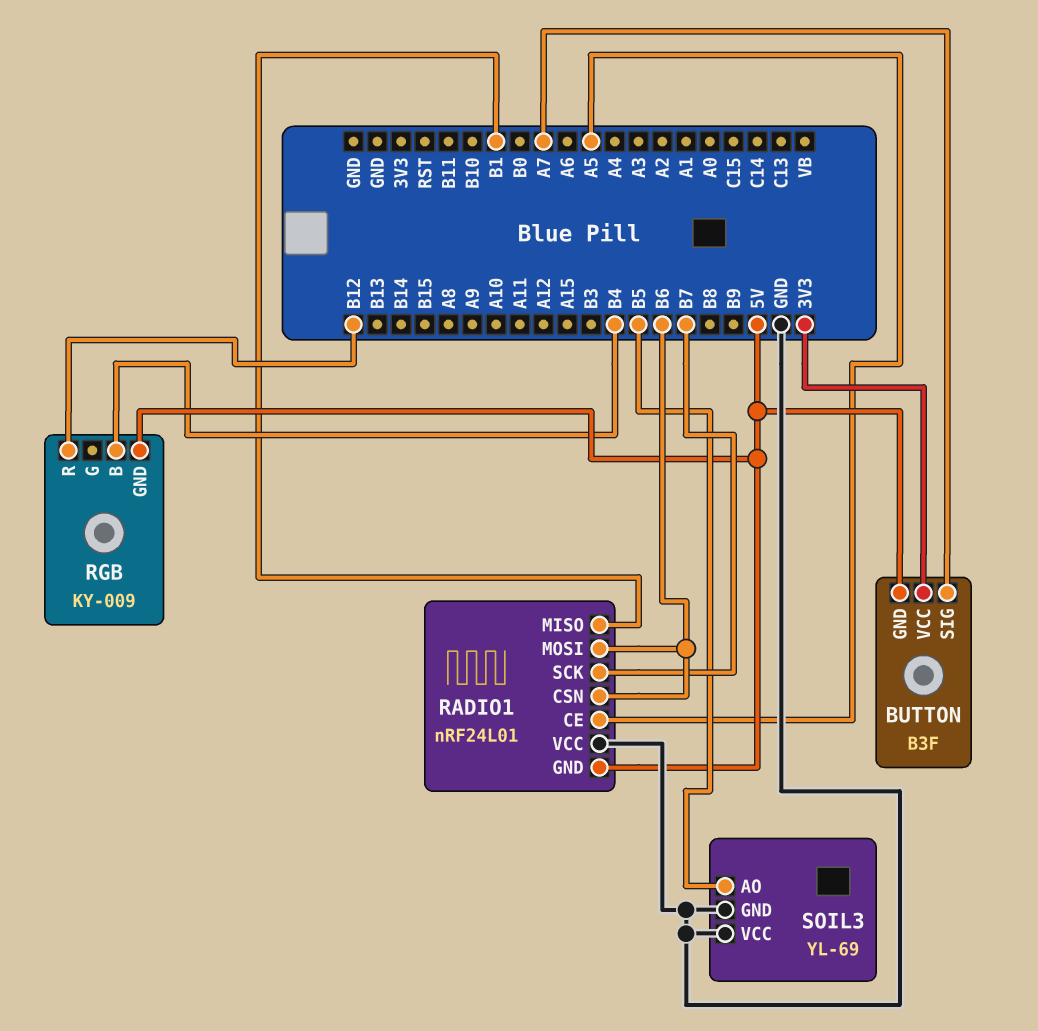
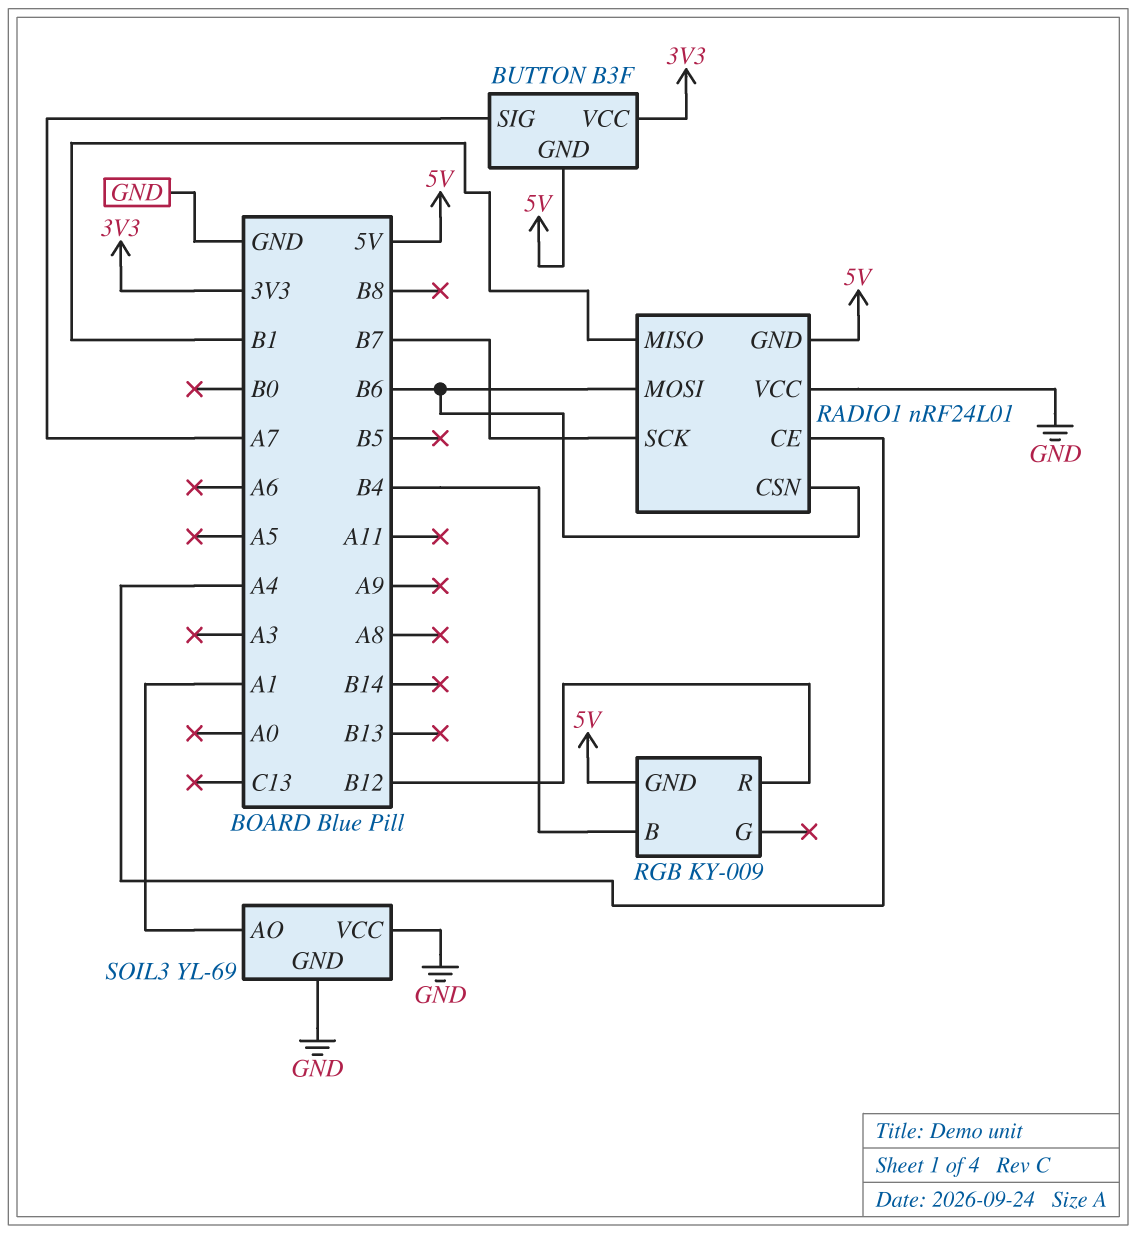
RADIO1 pin CE: A5 -> A4
SOIL3 pin AO: B5 -> A1

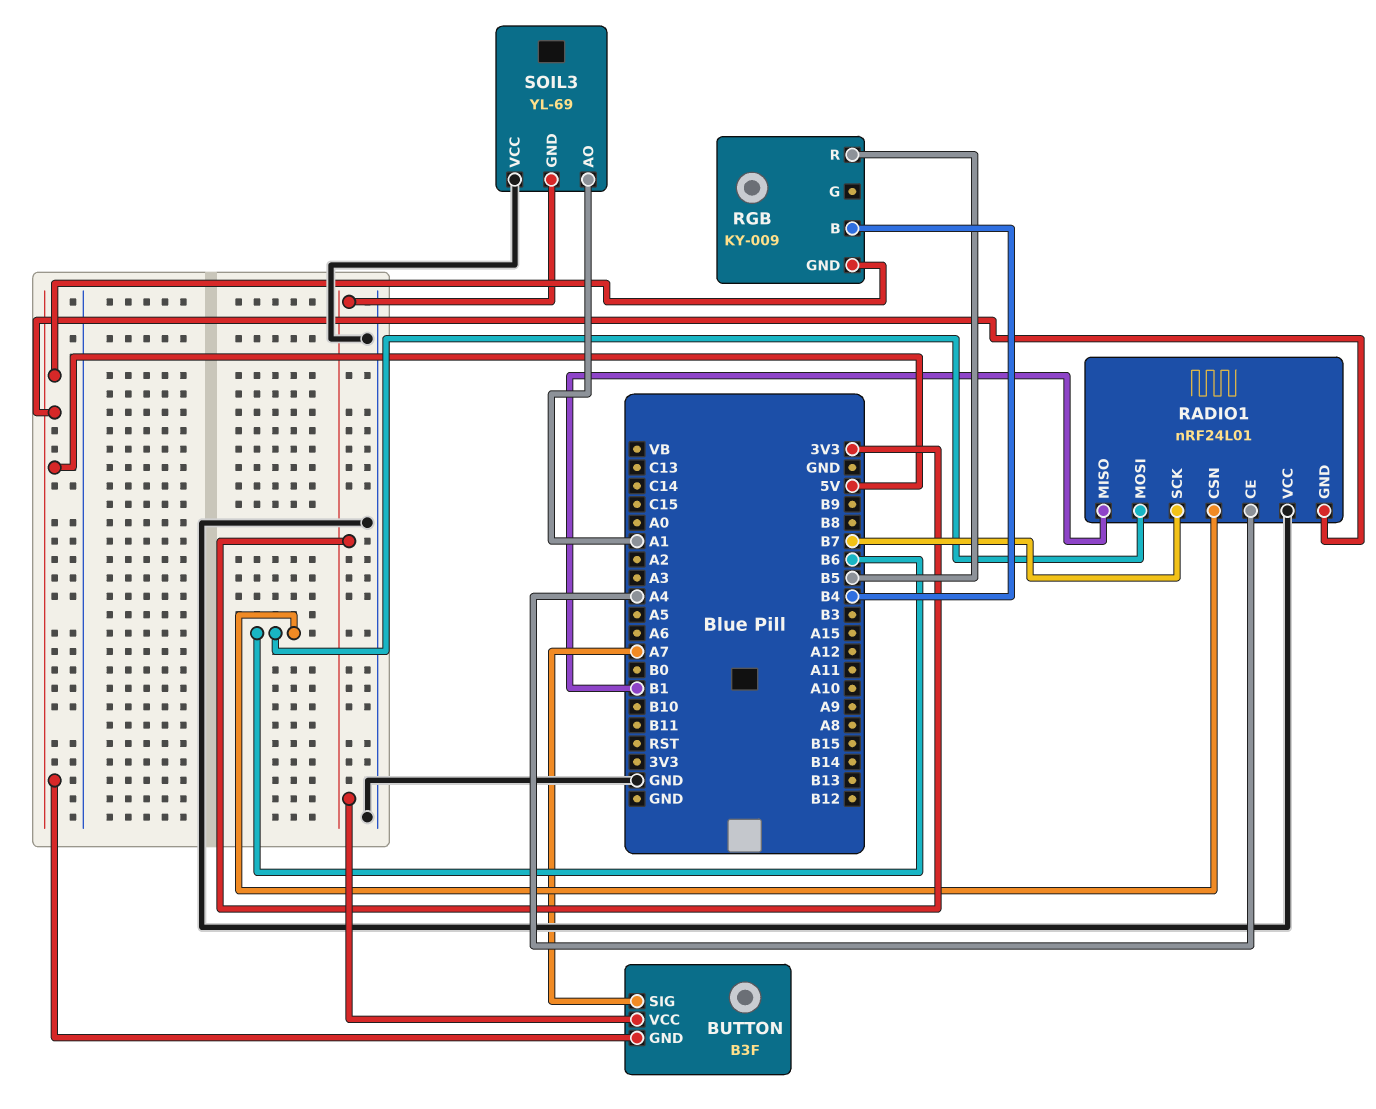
RGB pin R: B12 -> B5
SOIL3 pin GND: GND -> 3V3

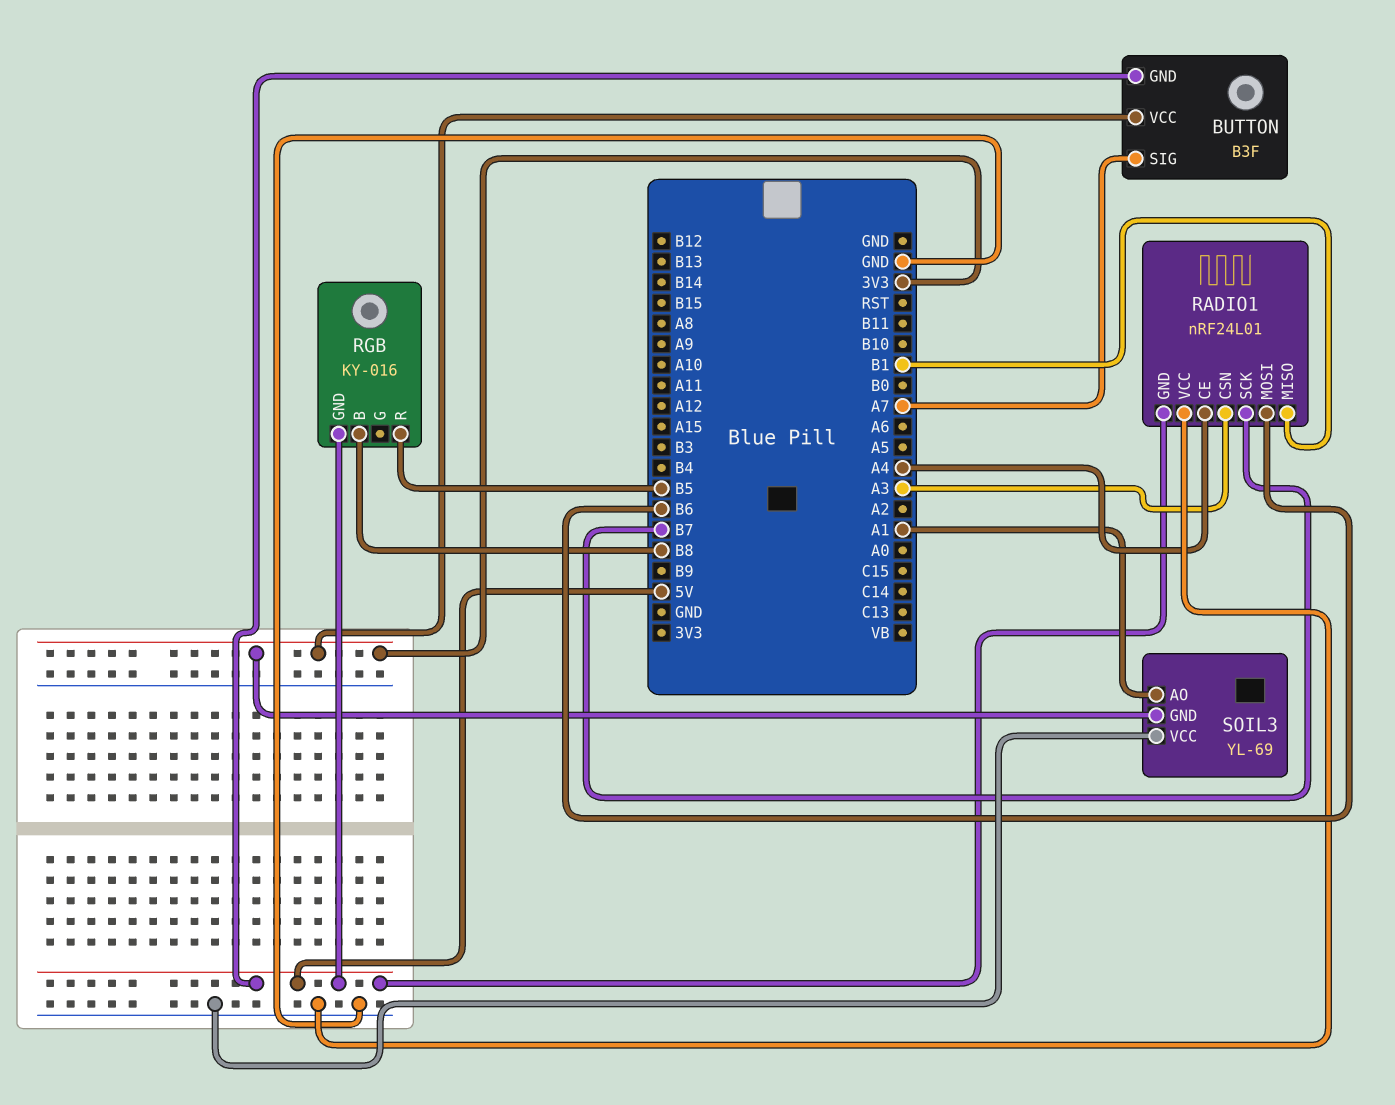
RADIO1 pin CSN: B6 -> A3
RGB: KY-009 -> KY-016
RGB pin B: B4 -> B8

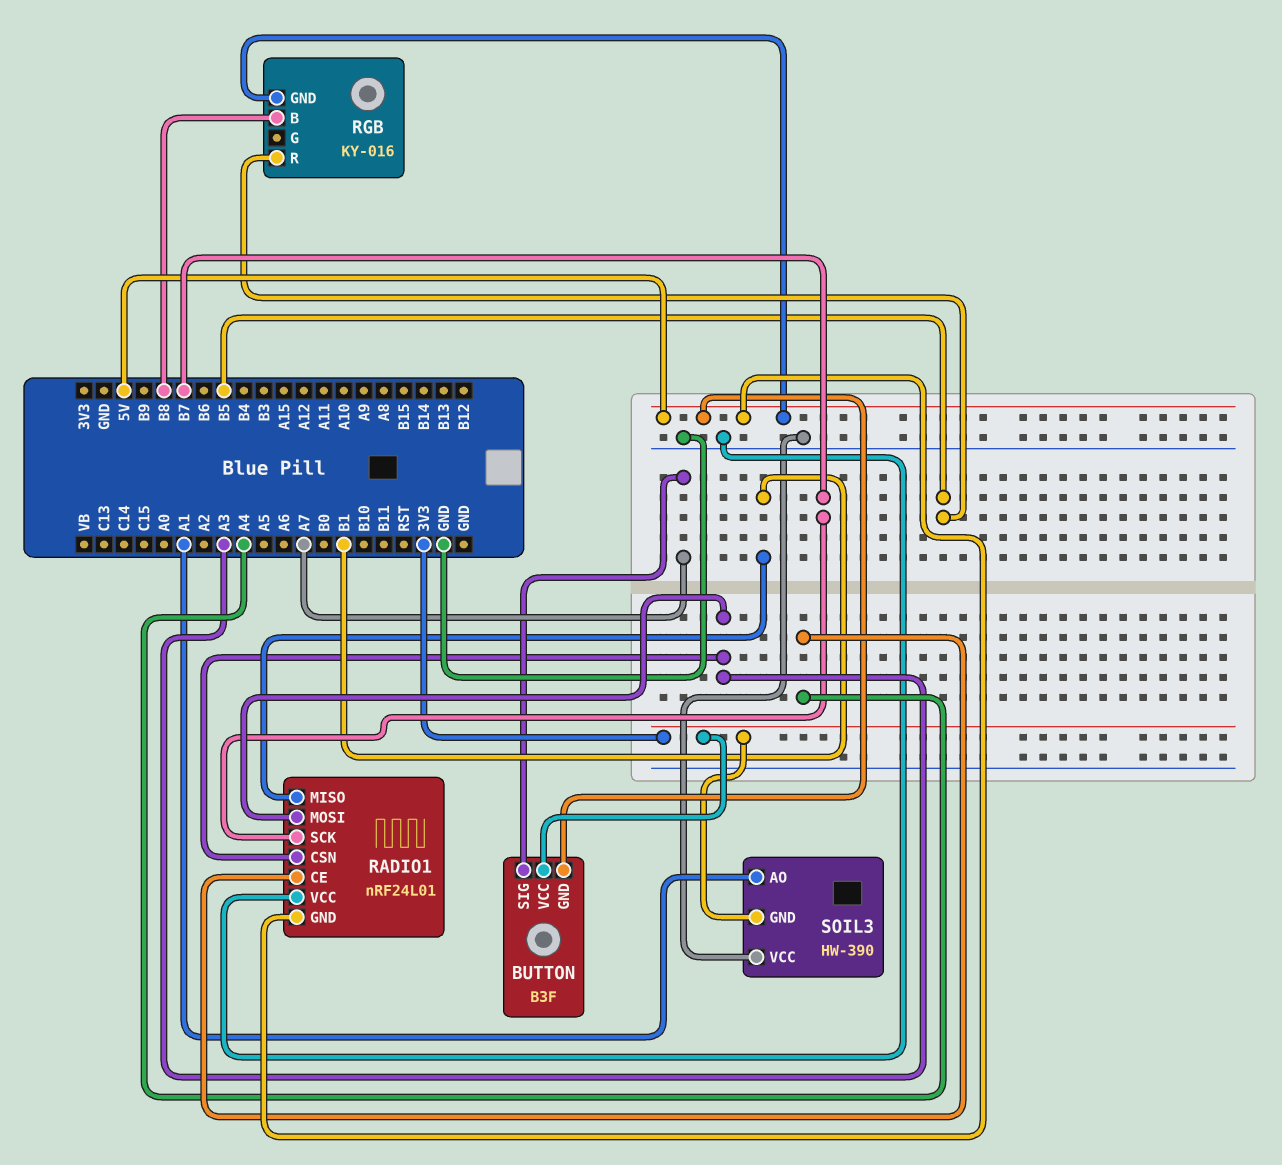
RADIO1 pin MOSI: B6 -> A3
SOIL3: YL-69 -> HW-390

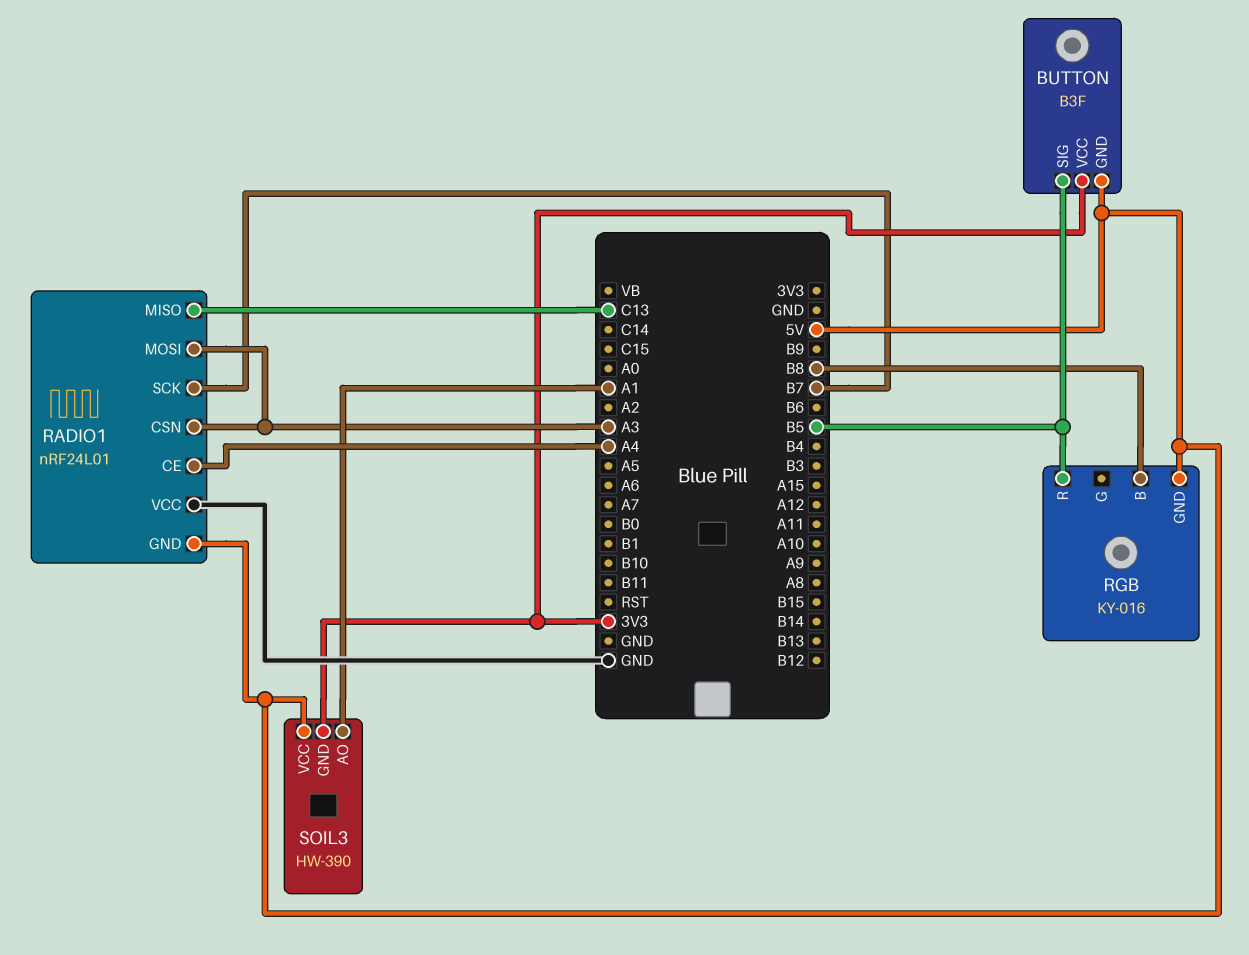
BUTTON pin SIG: A7 -> B5
RADIO1 pin MISO: B1 -> C13
SOIL3 pin VCC: GND -> 5V

